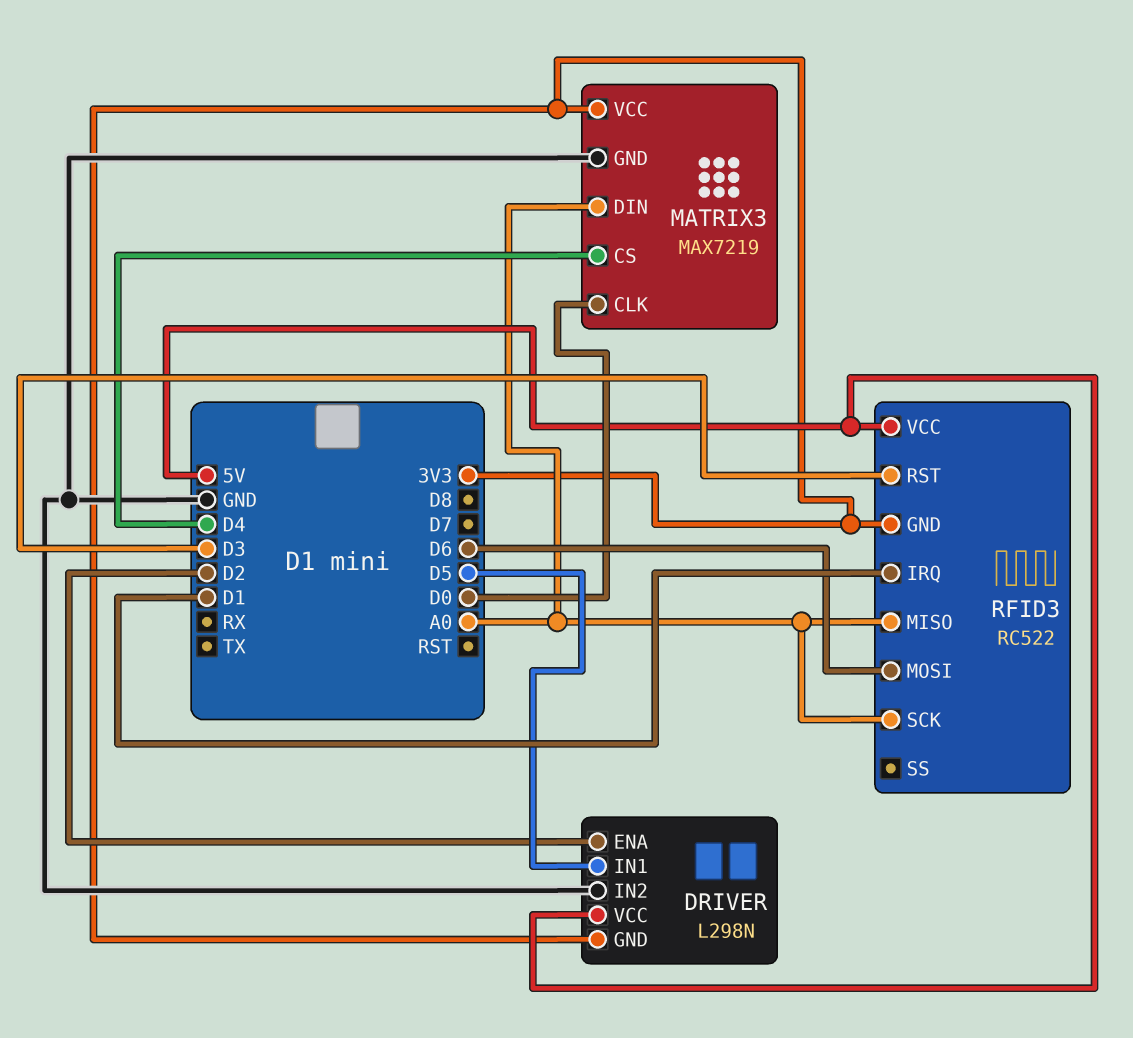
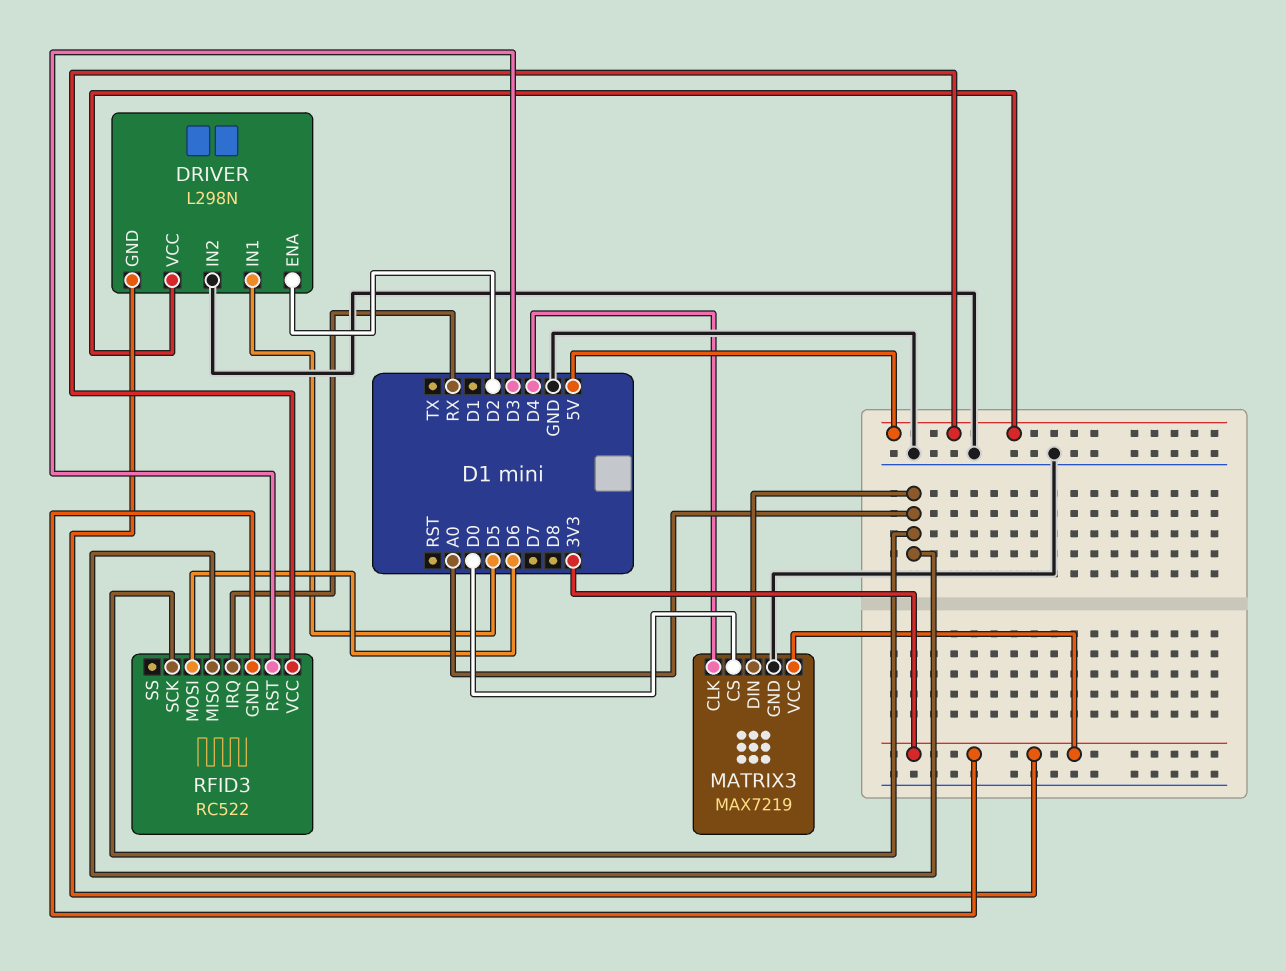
MATRIX3 pin CLK: D0 -> D4
MATRIX3 pin CS: D4 -> D0
RFID3 pin IRQ: D1 -> RX

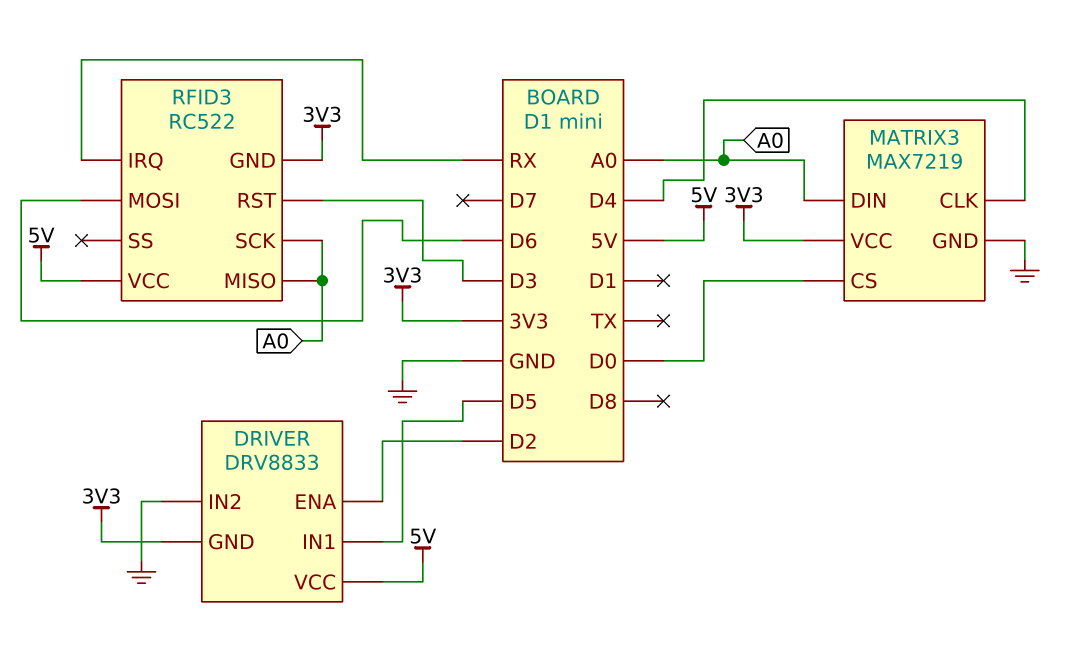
DRIVER: L298N -> DRV8833

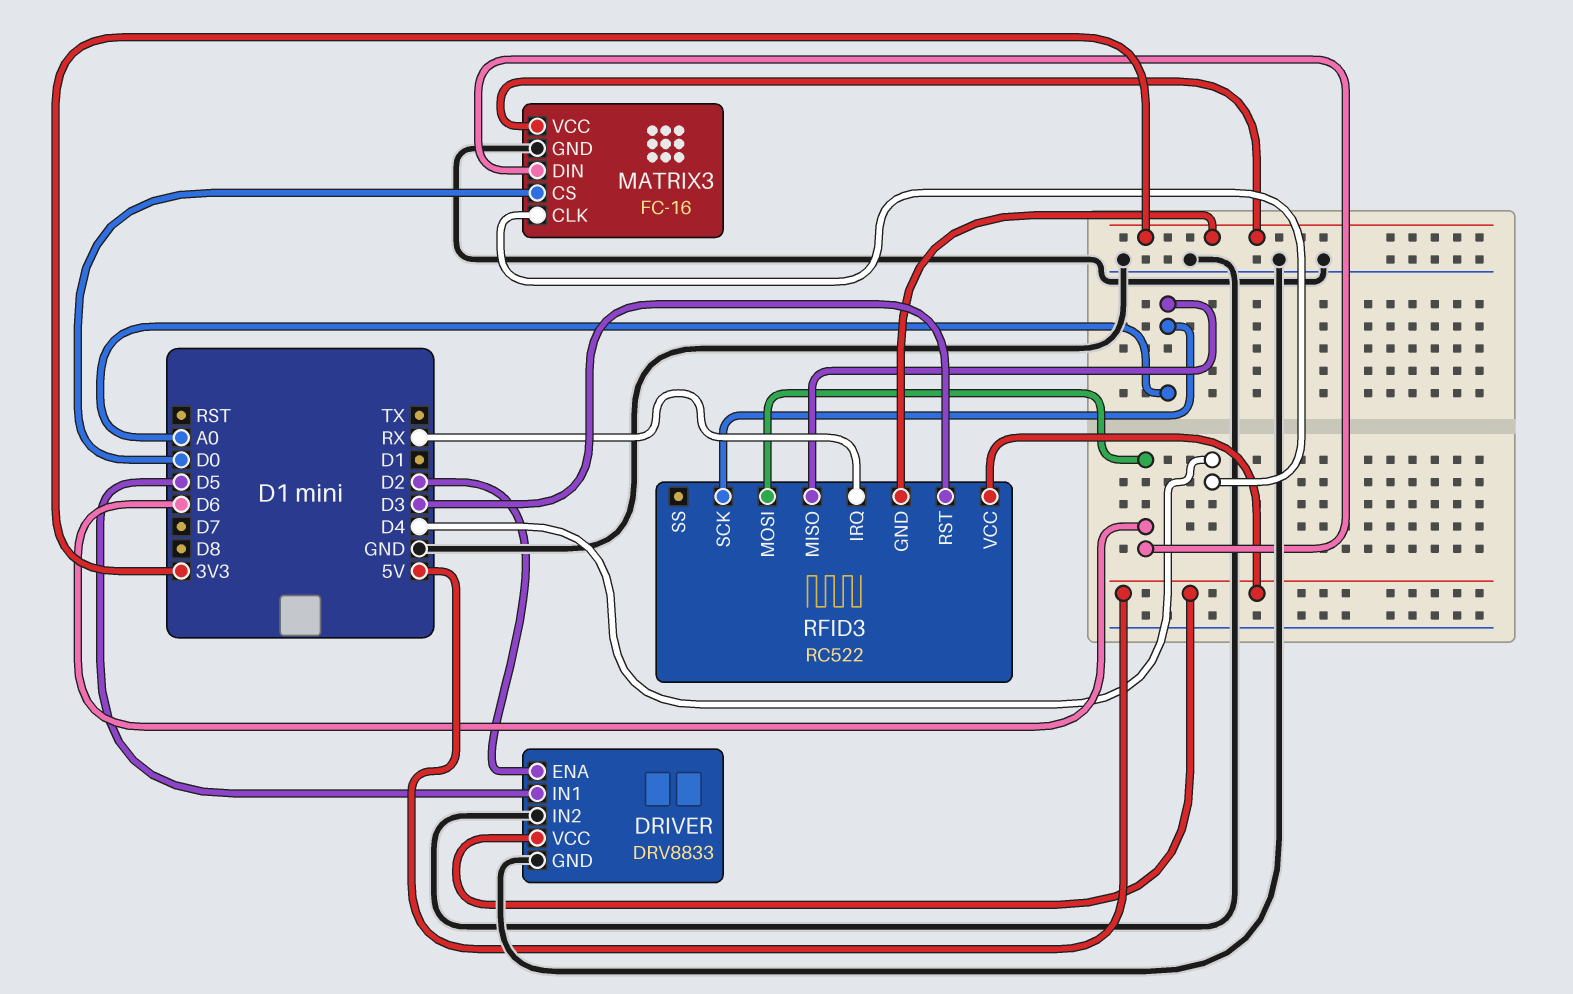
DRIVER pin GND: 3V3 -> GND
MATRIX3: MAX7219 -> FC-16
MATRIX3 pin DIN: A0 -> D6

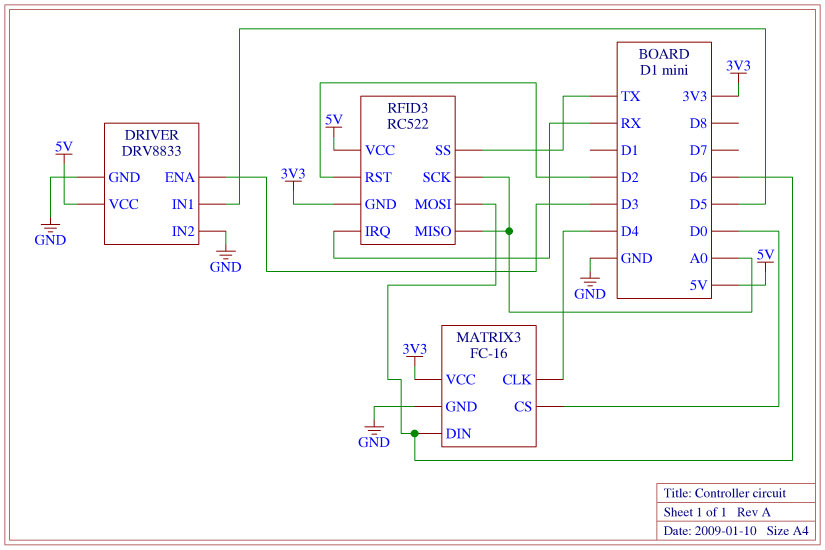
DRIVER pin ENA: D2 -> D3
RFID3 pin RST: D3 -> D2
RFID3 pin SS: none -> TX

